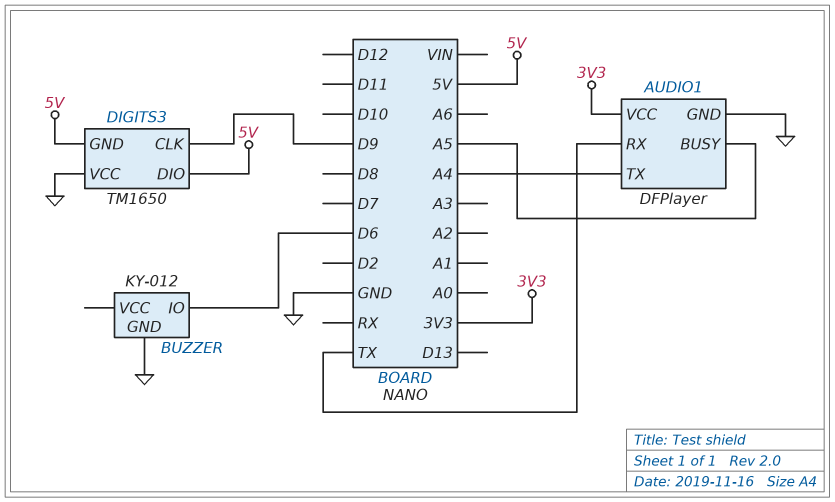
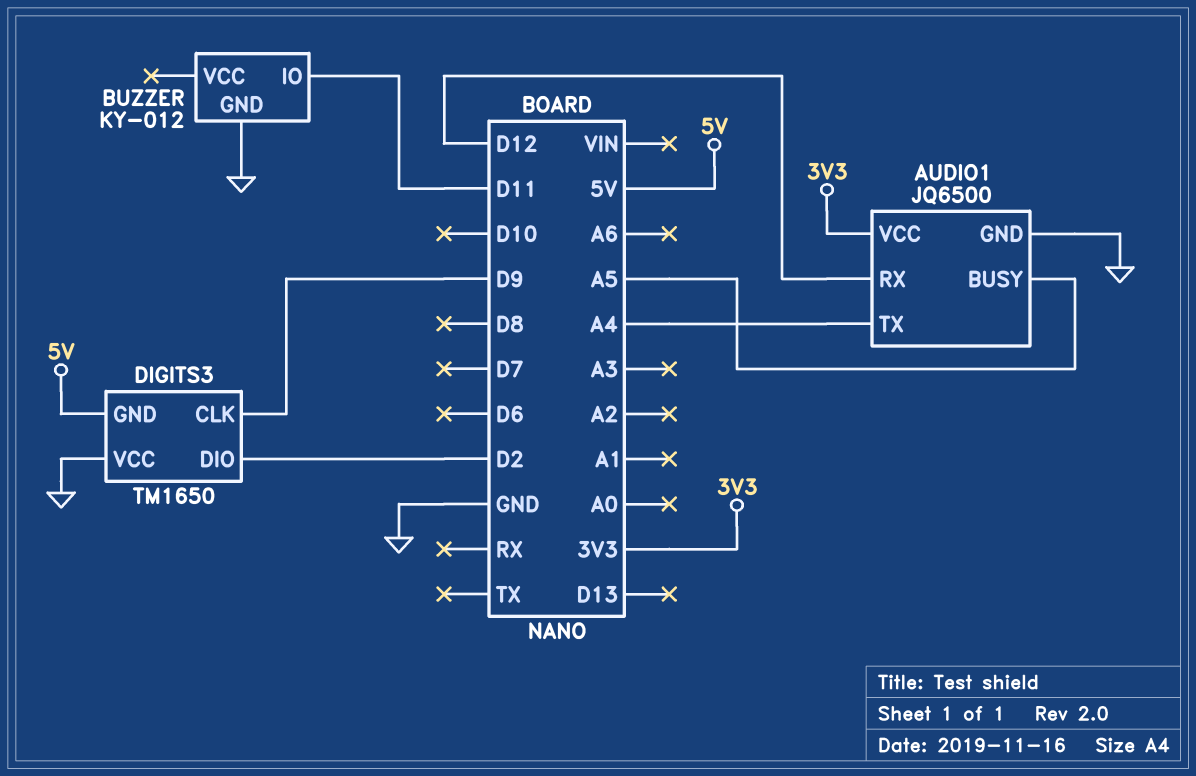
AUDIO1: DFPlayer -> JQ6500
AUDIO1 pin RX: TX -> D12
BUZZER pin IO: D6 -> D11
DIGITS3 pin DIO: 5V -> D2

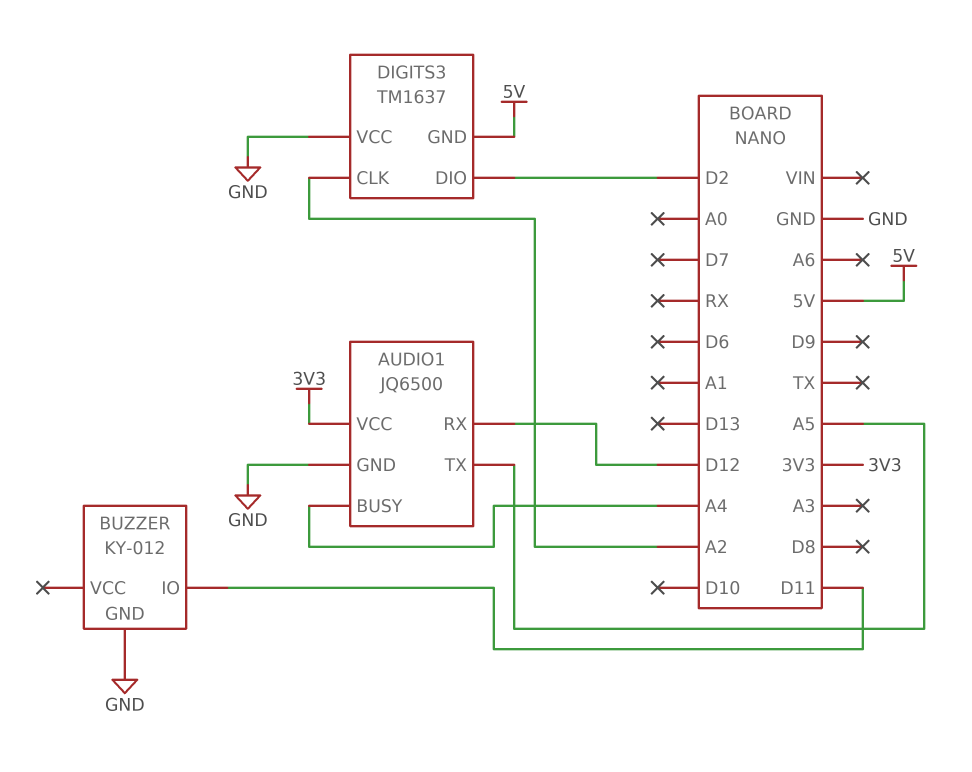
AUDIO1 pin BUSY: A5 -> A4
AUDIO1 pin TX: A4 -> A5
DIGITS3: TM1650 -> TM1637
DIGITS3 pin CLK: D9 -> A2

